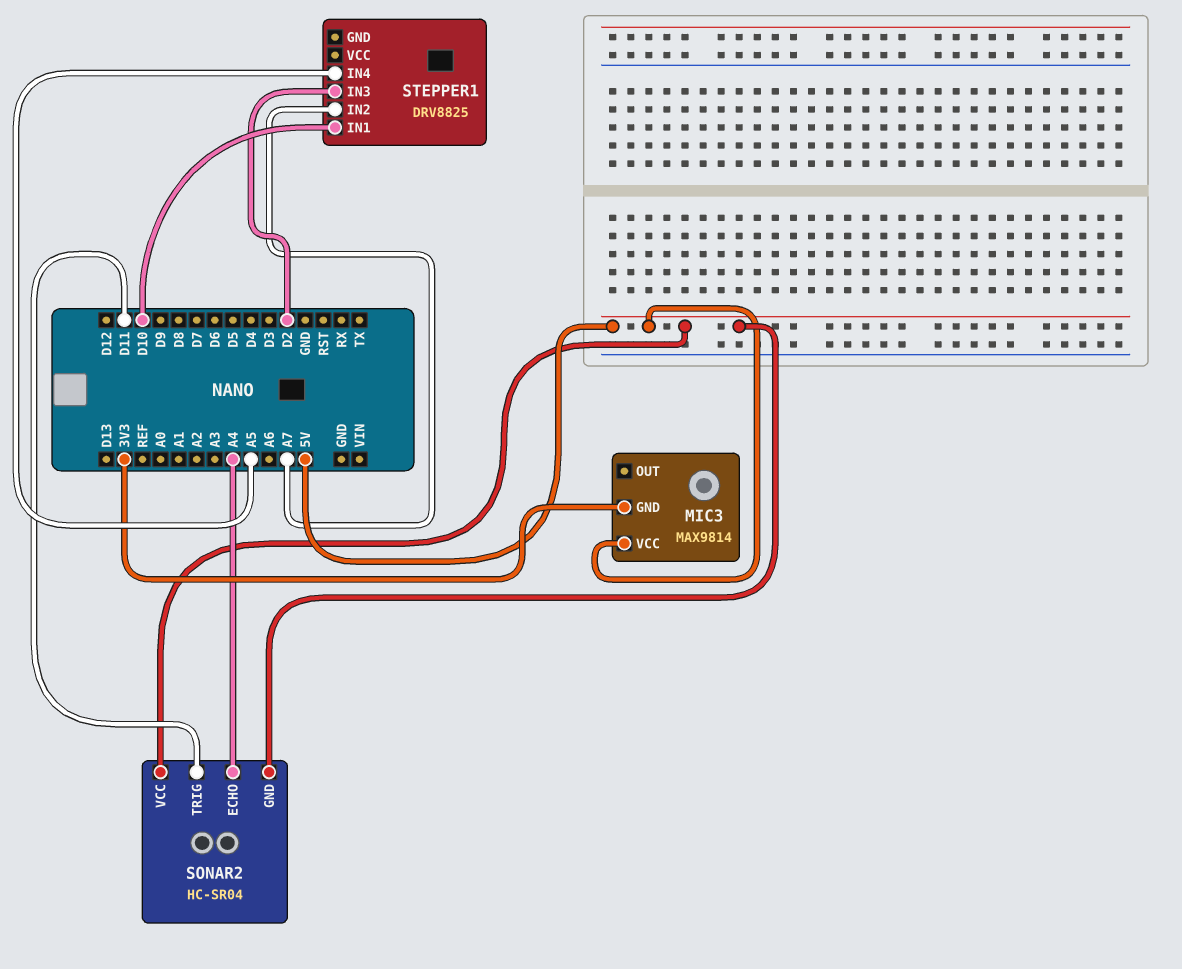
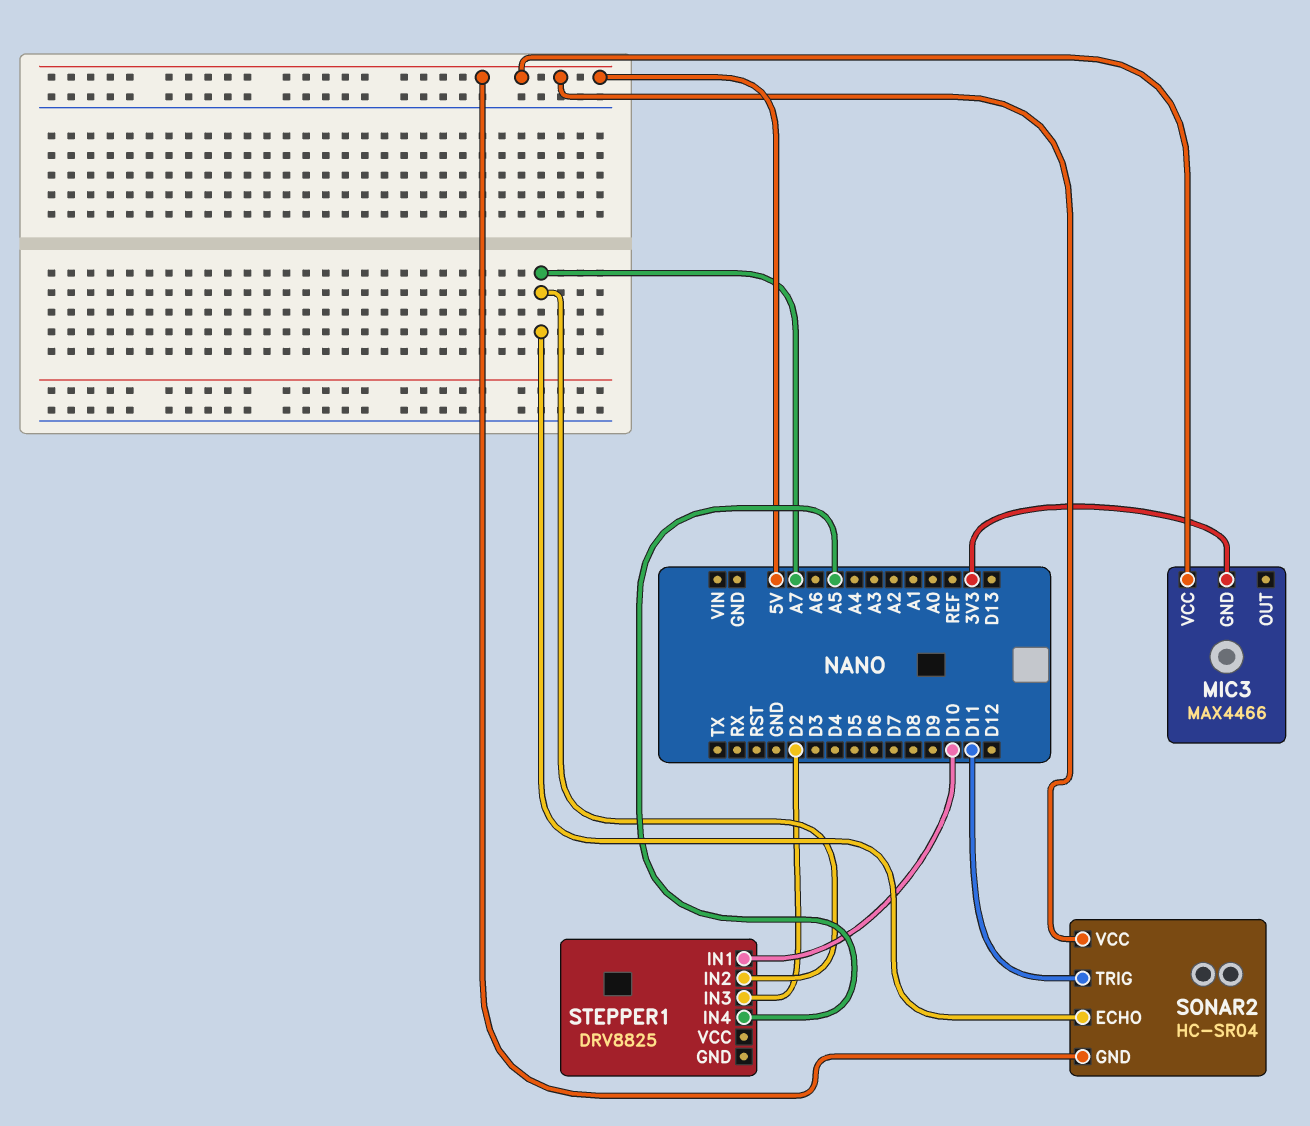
MIC3: MAX9814 -> MAX4466
SONAR2 pin ECHO: A4 -> A7

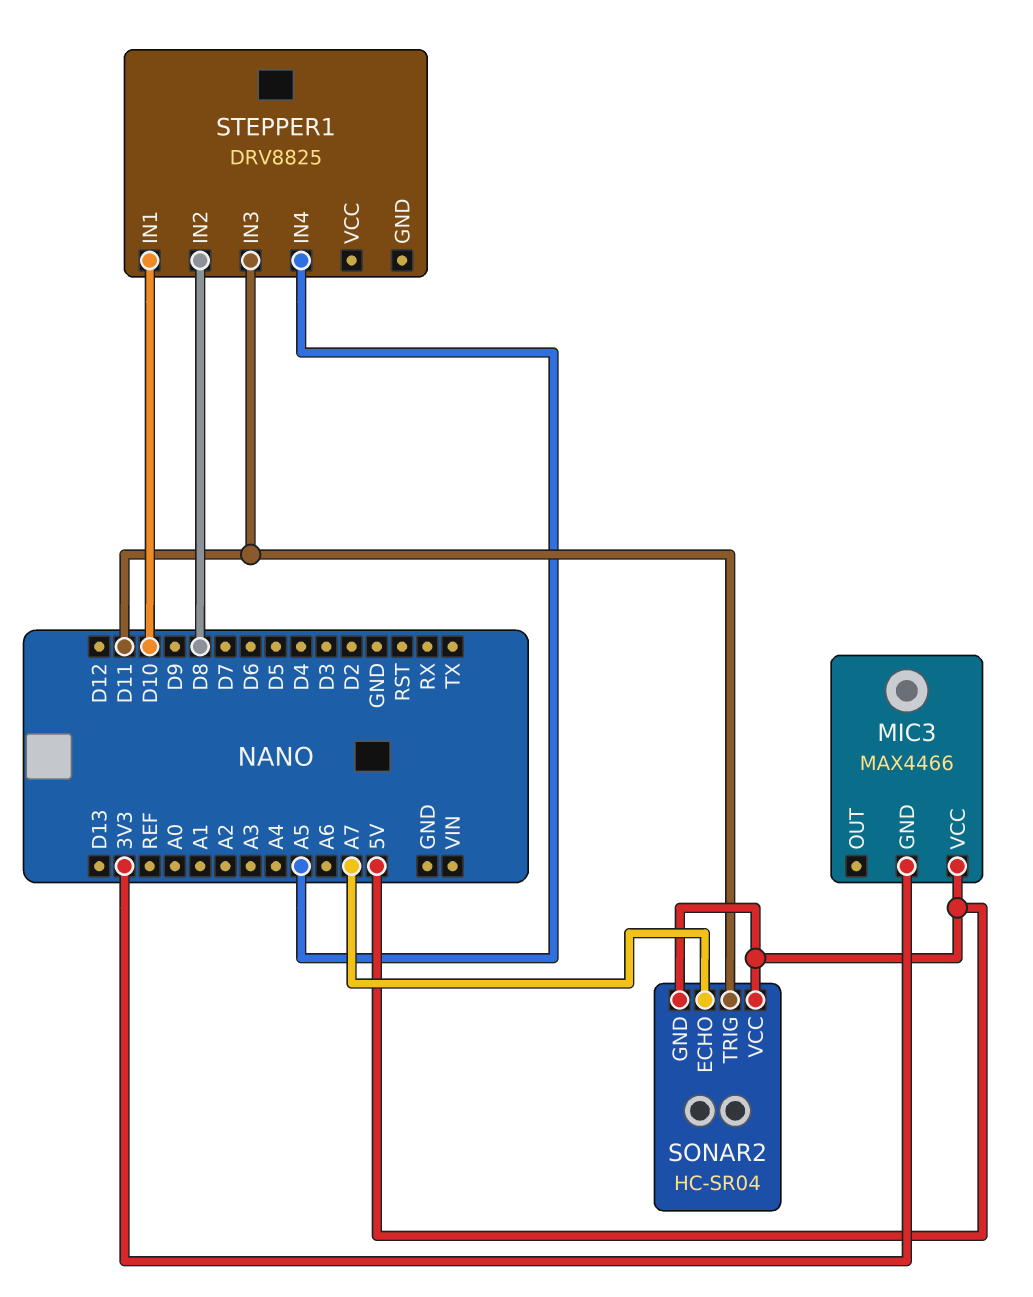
STEPPER1 pin IN2: A7 -> D8
STEPPER1 pin IN3: D2 -> D11

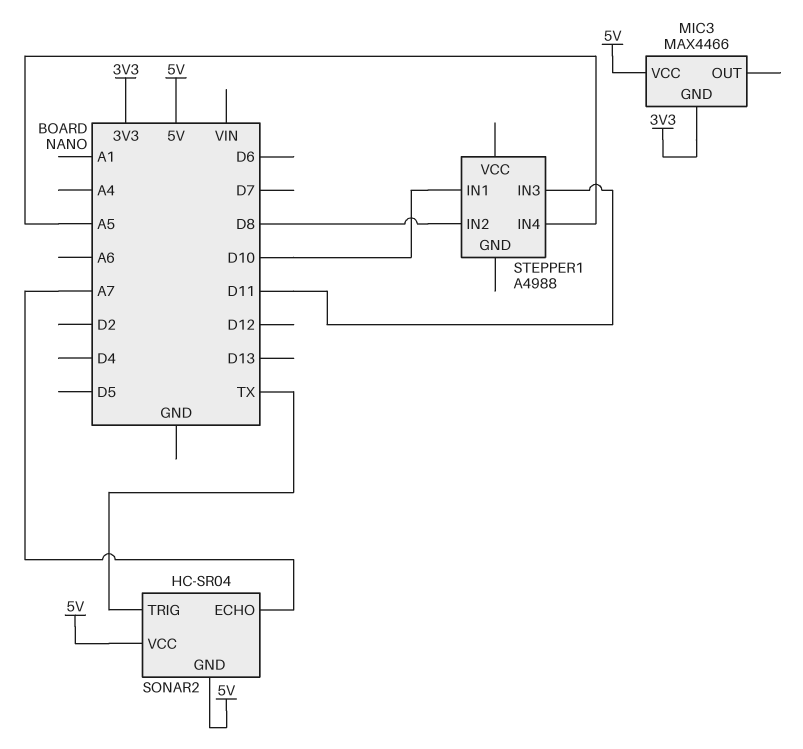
SONAR2 pin TRIG: D11 -> TX
STEPPER1: DRV8825 -> A4988

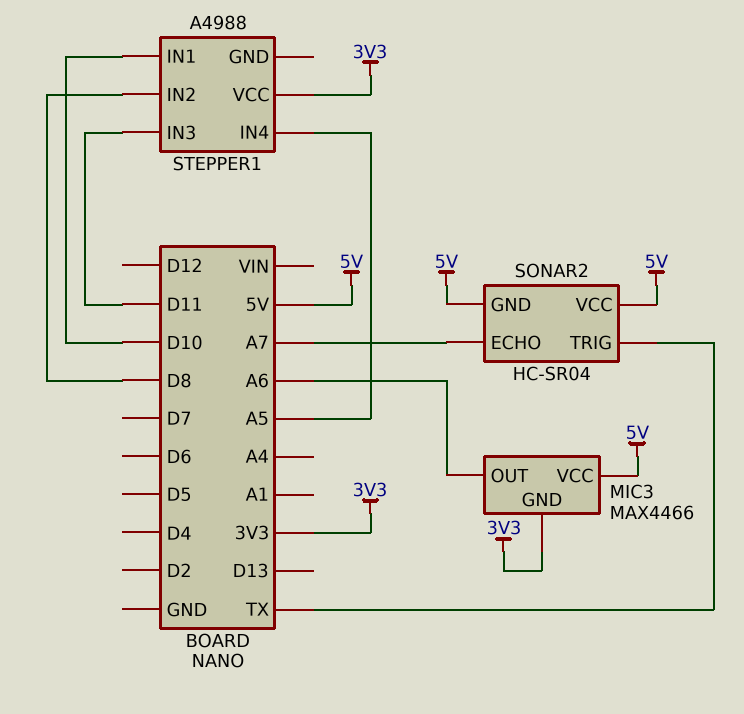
MIC3 pin OUT: none -> A6
STEPPER1 pin VCC: none -> 3V3

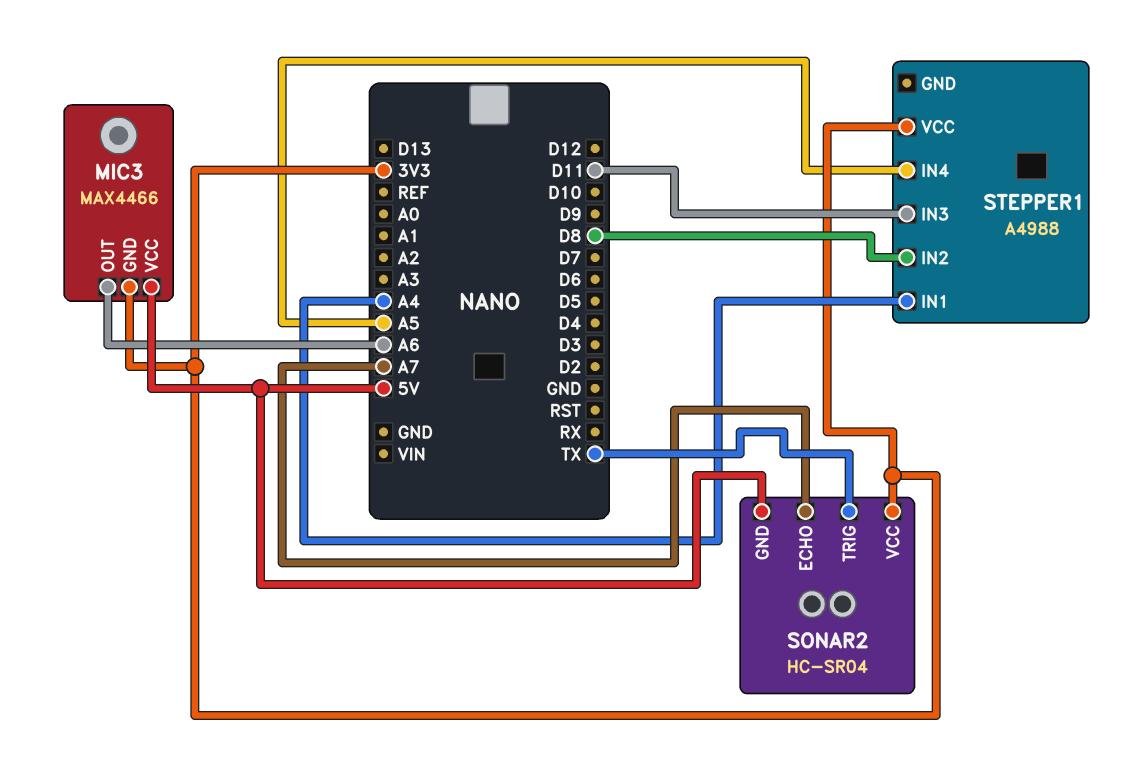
SONAR2 pin VCC: 5V -> 3V3
STEPPER1 pin IN1: D10 -> A4

